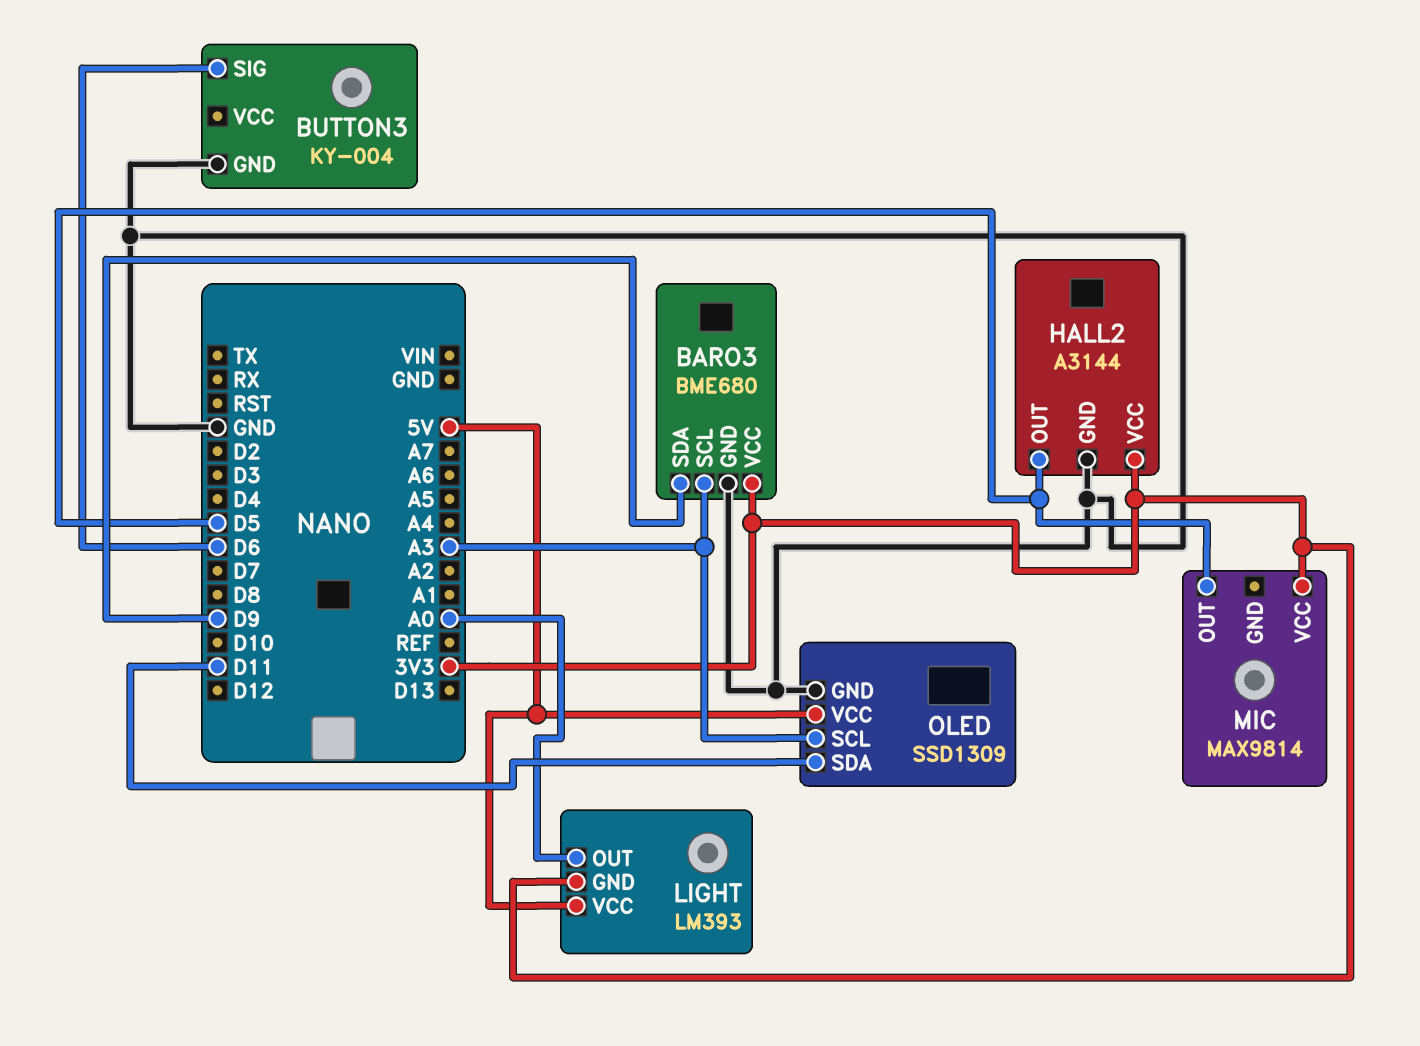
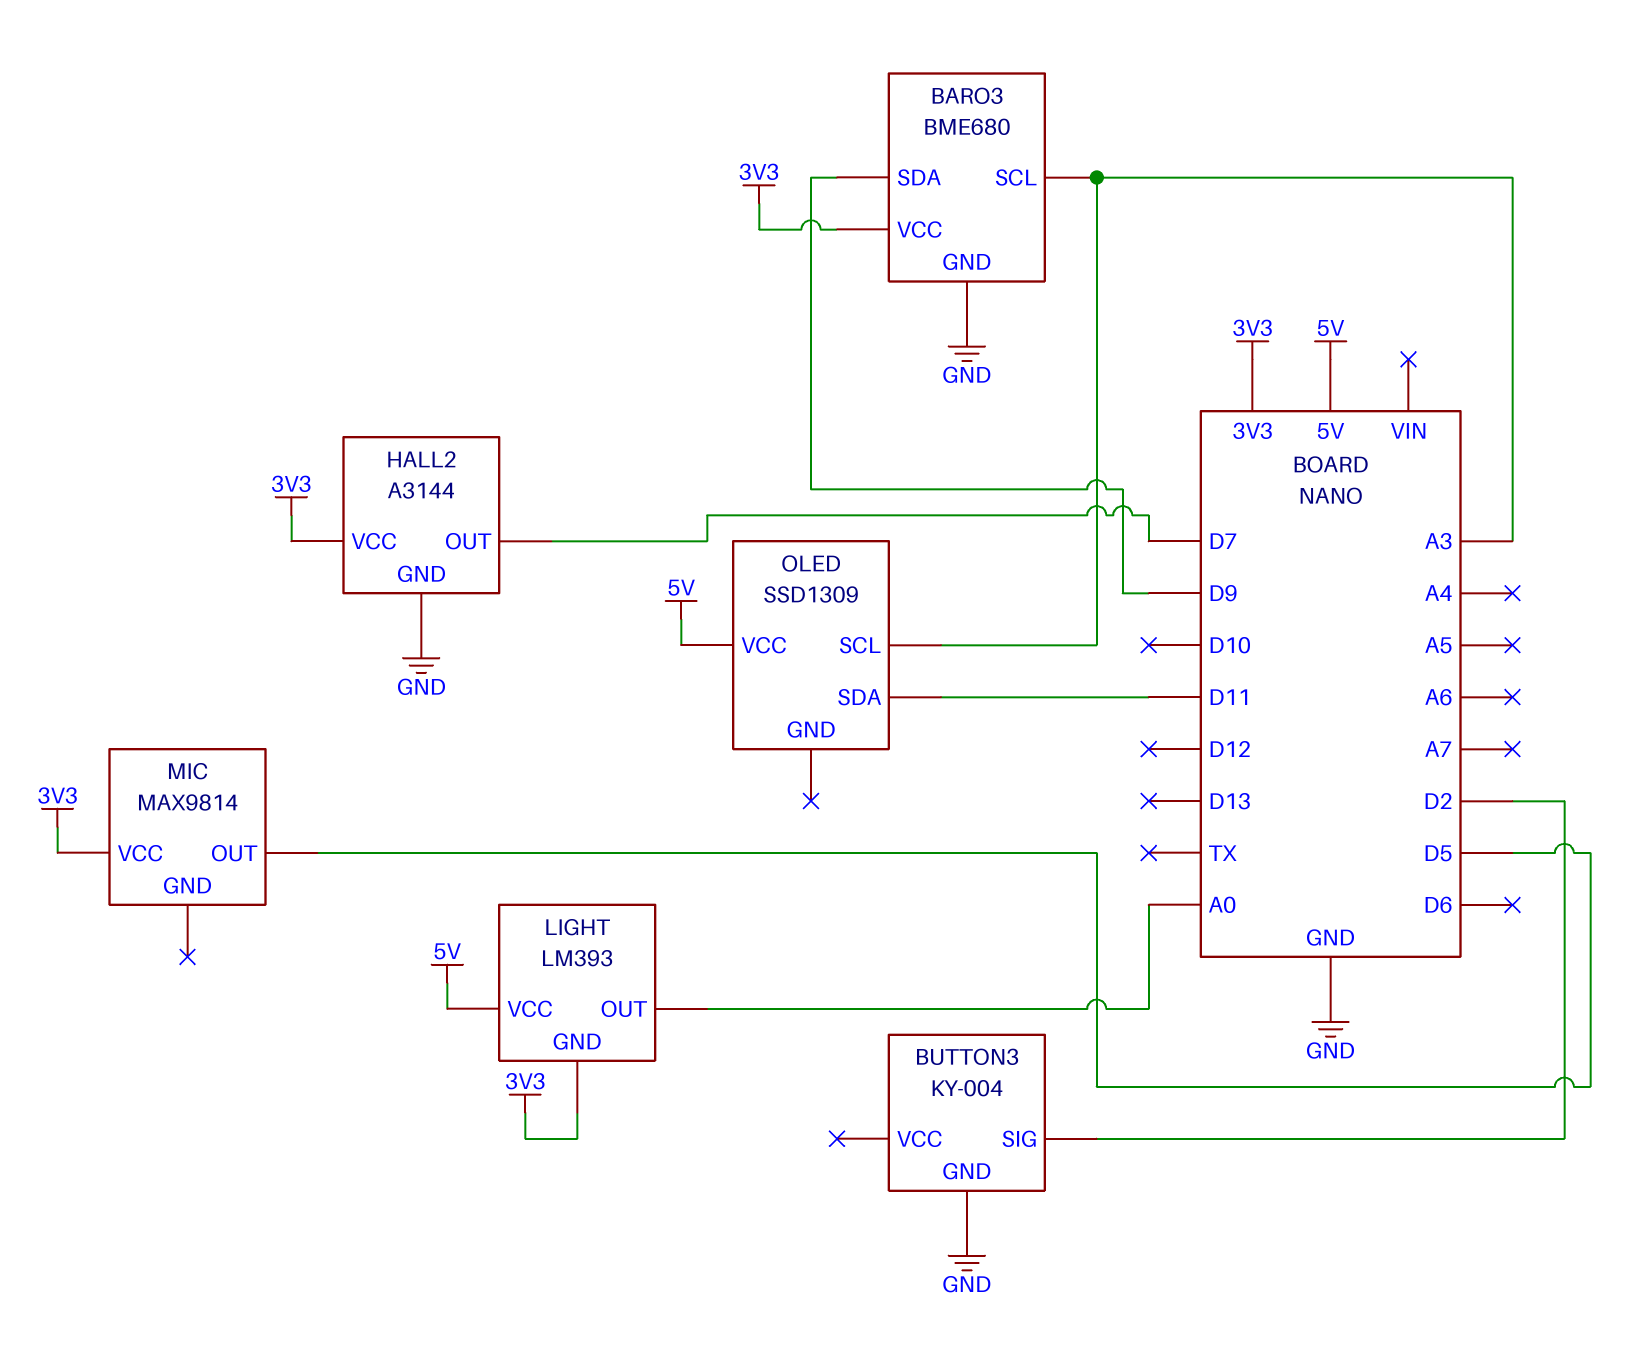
BUTTON3 pin SIG: D6 -> D2
HALL2 pin OUT: D5 -> D7
OLED pin GND: GND -> none

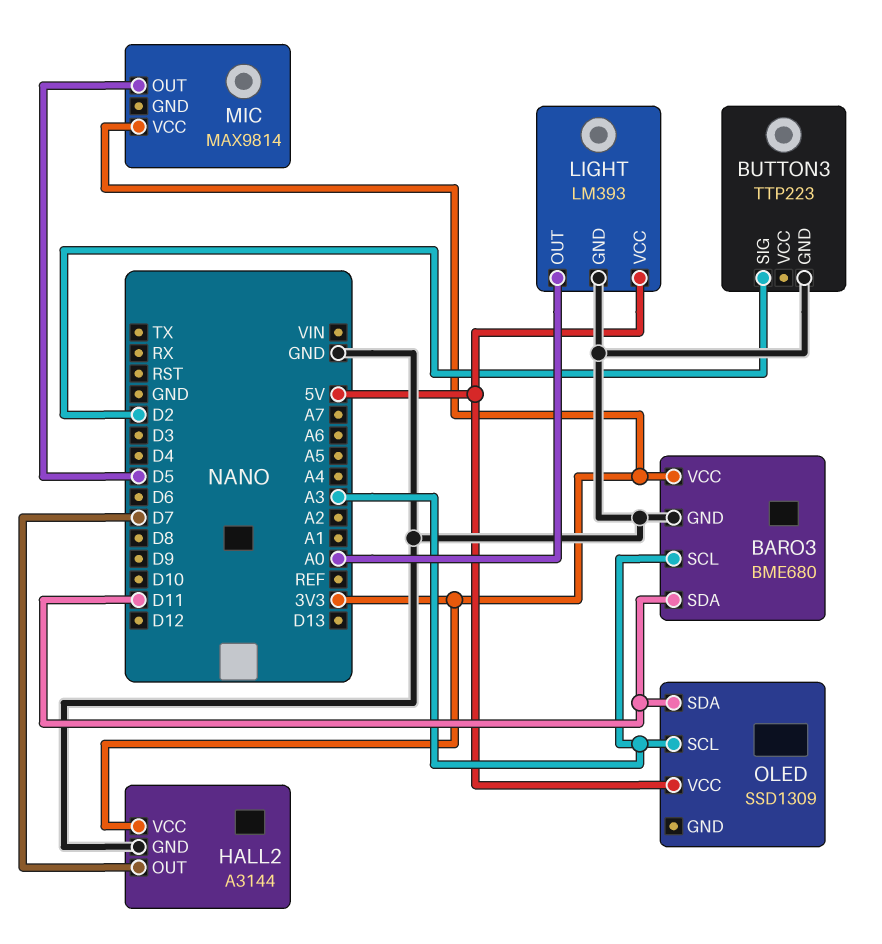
BARO3 pin SDA: D9 -> D11
BUTTON3: KY-004 -> TTP223
LIGHT pin GND: 3V3 -> GND

